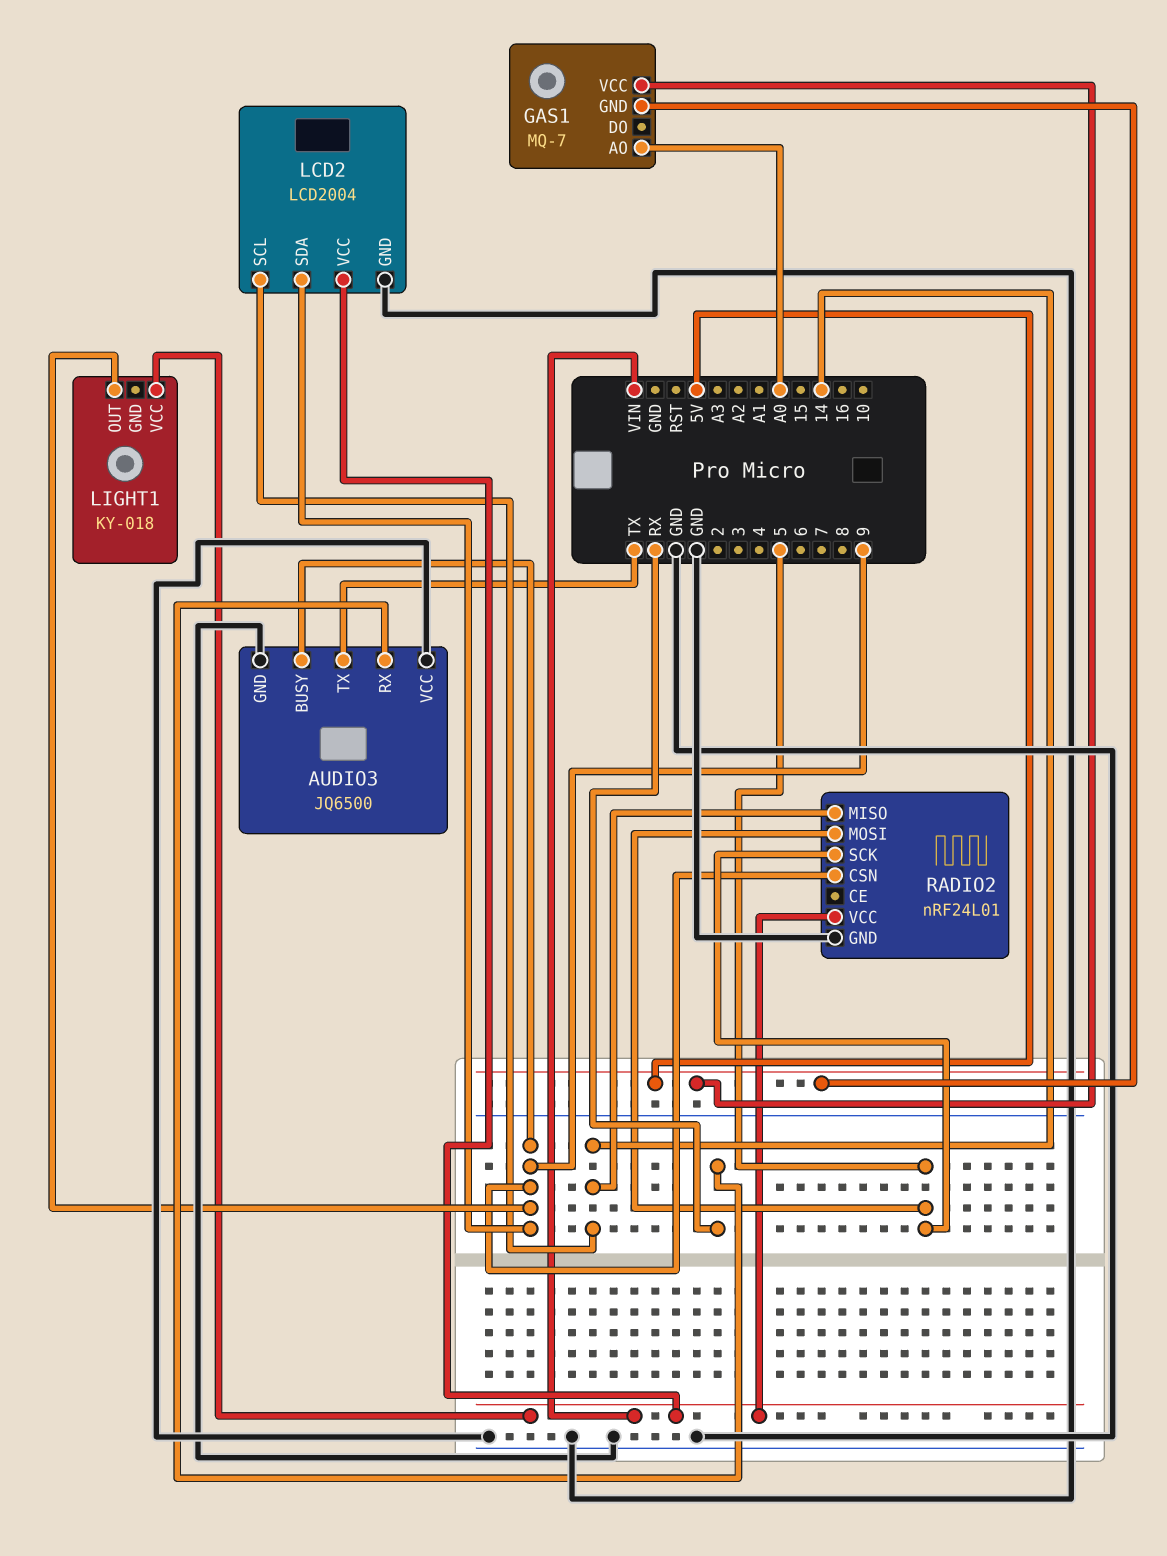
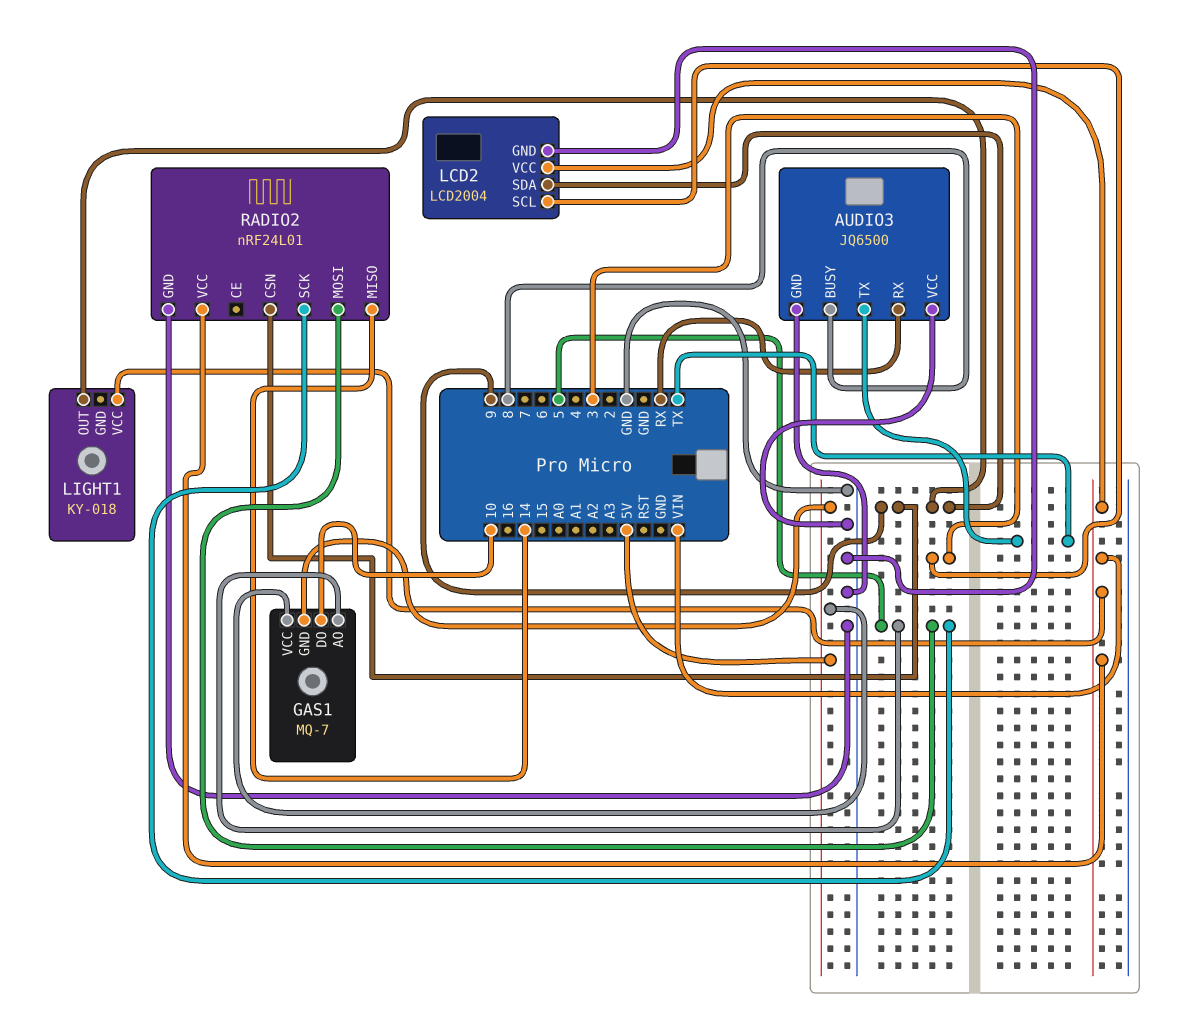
AUDIO3 pin BUSY: 9 -> 8
GAS1 pin AO: A0 -> 5
GAS1 pin DO: none -> 10
LCD2 pin SCL: 14 -> 3

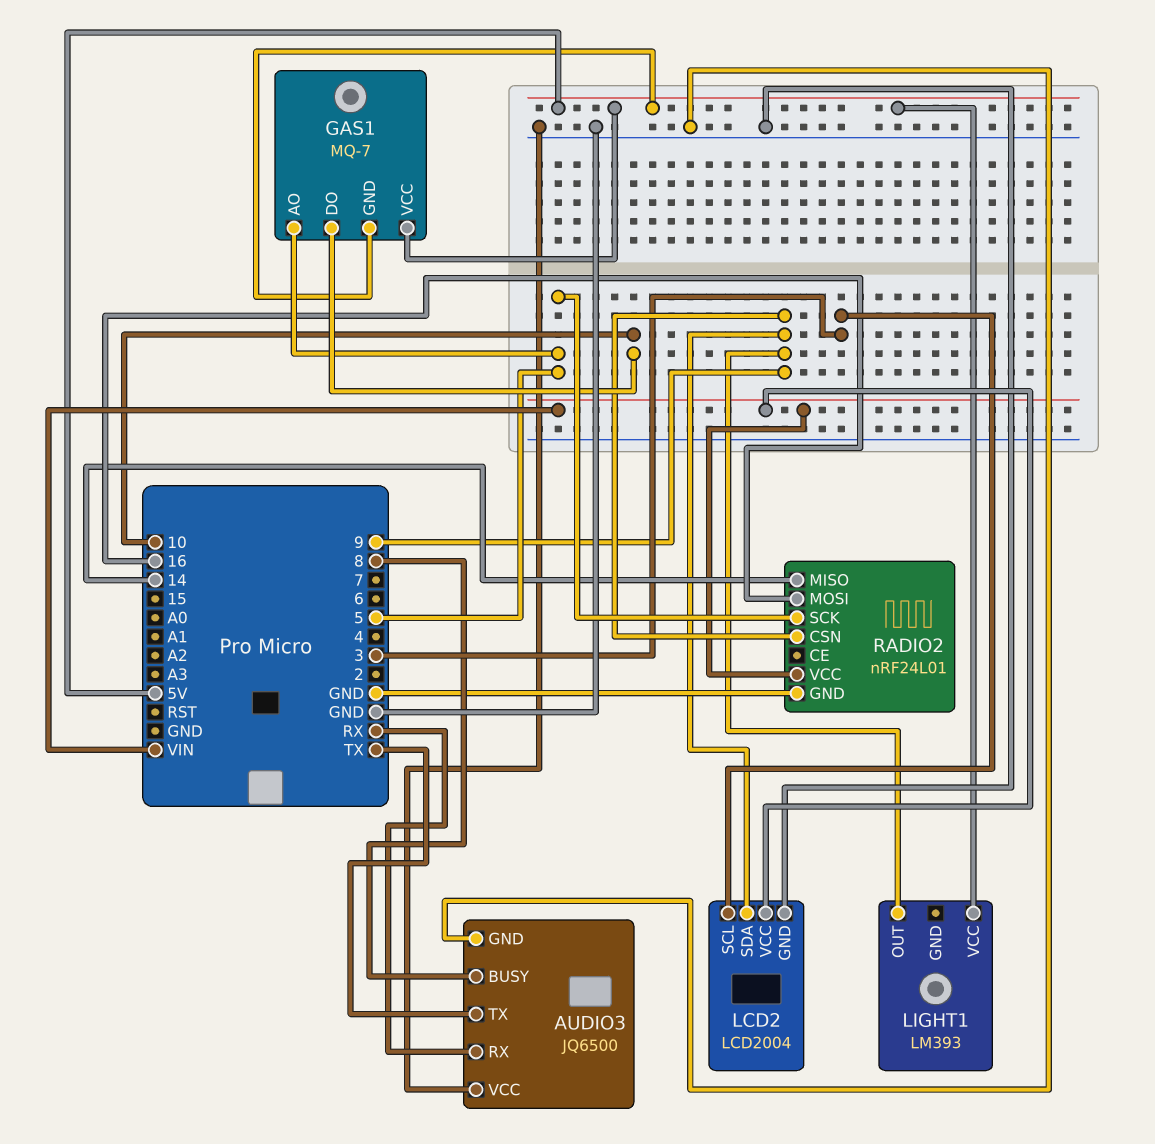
LIGHT1: KY-018 -> LM393
LIGHT1 pin VCC: VIN -> 5V
RADIO2 pin MOSI: 5 -> 16

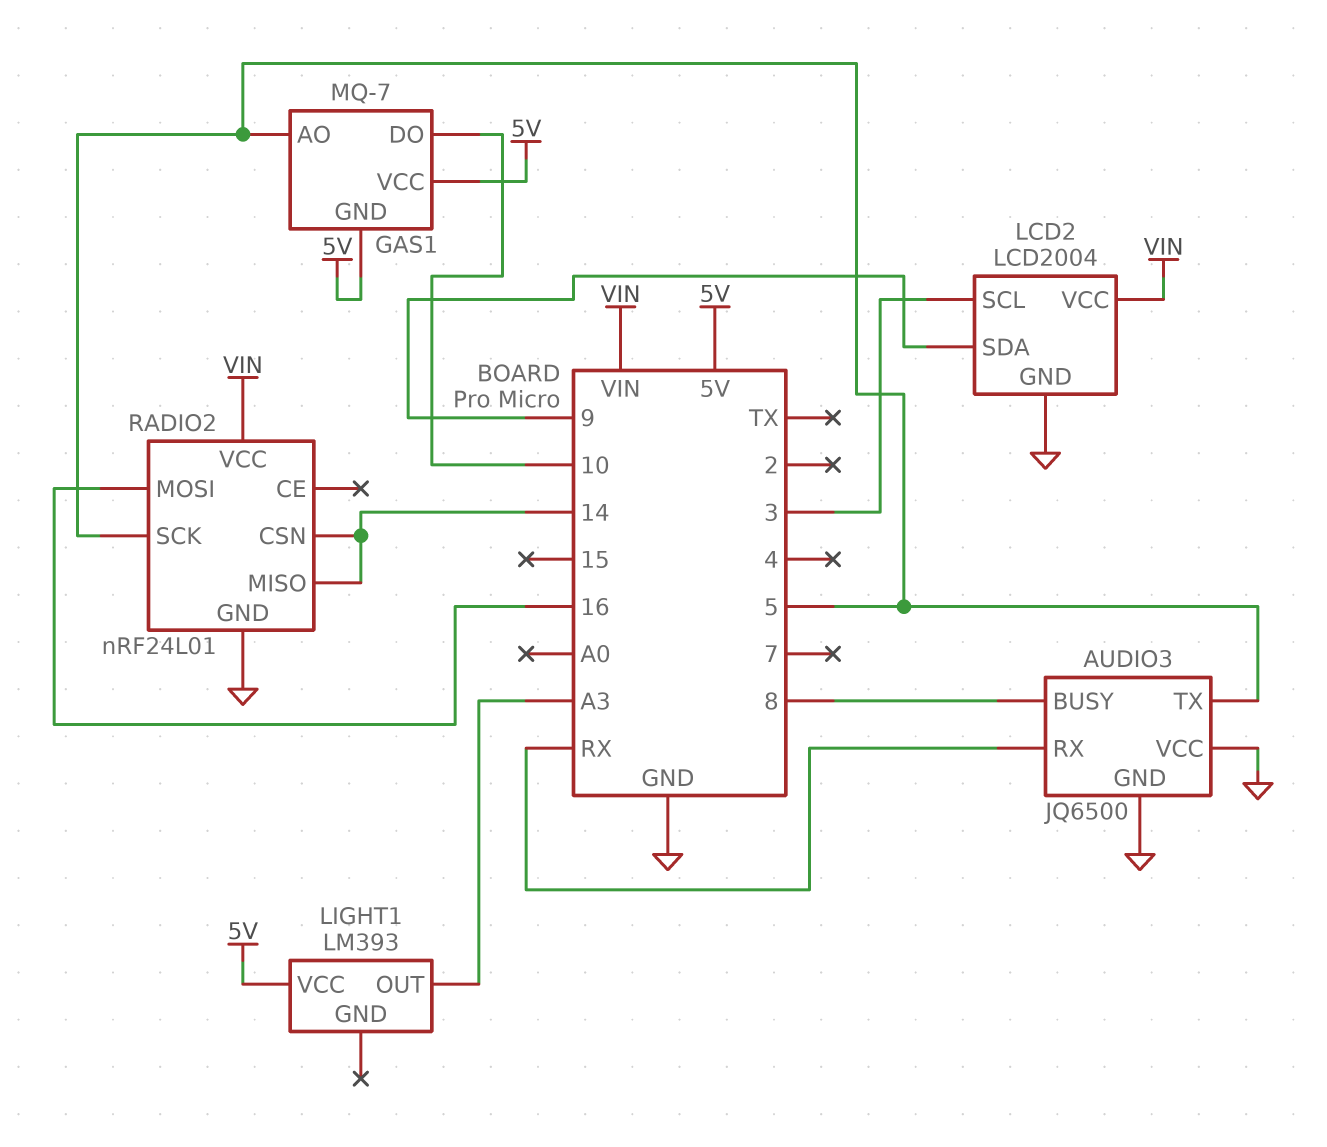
AUDIO3 pin TX: TX -> 5
LIGHT1 pin OUT: 9 -> A3
RADIO2 pin CSN: 9 -> 14

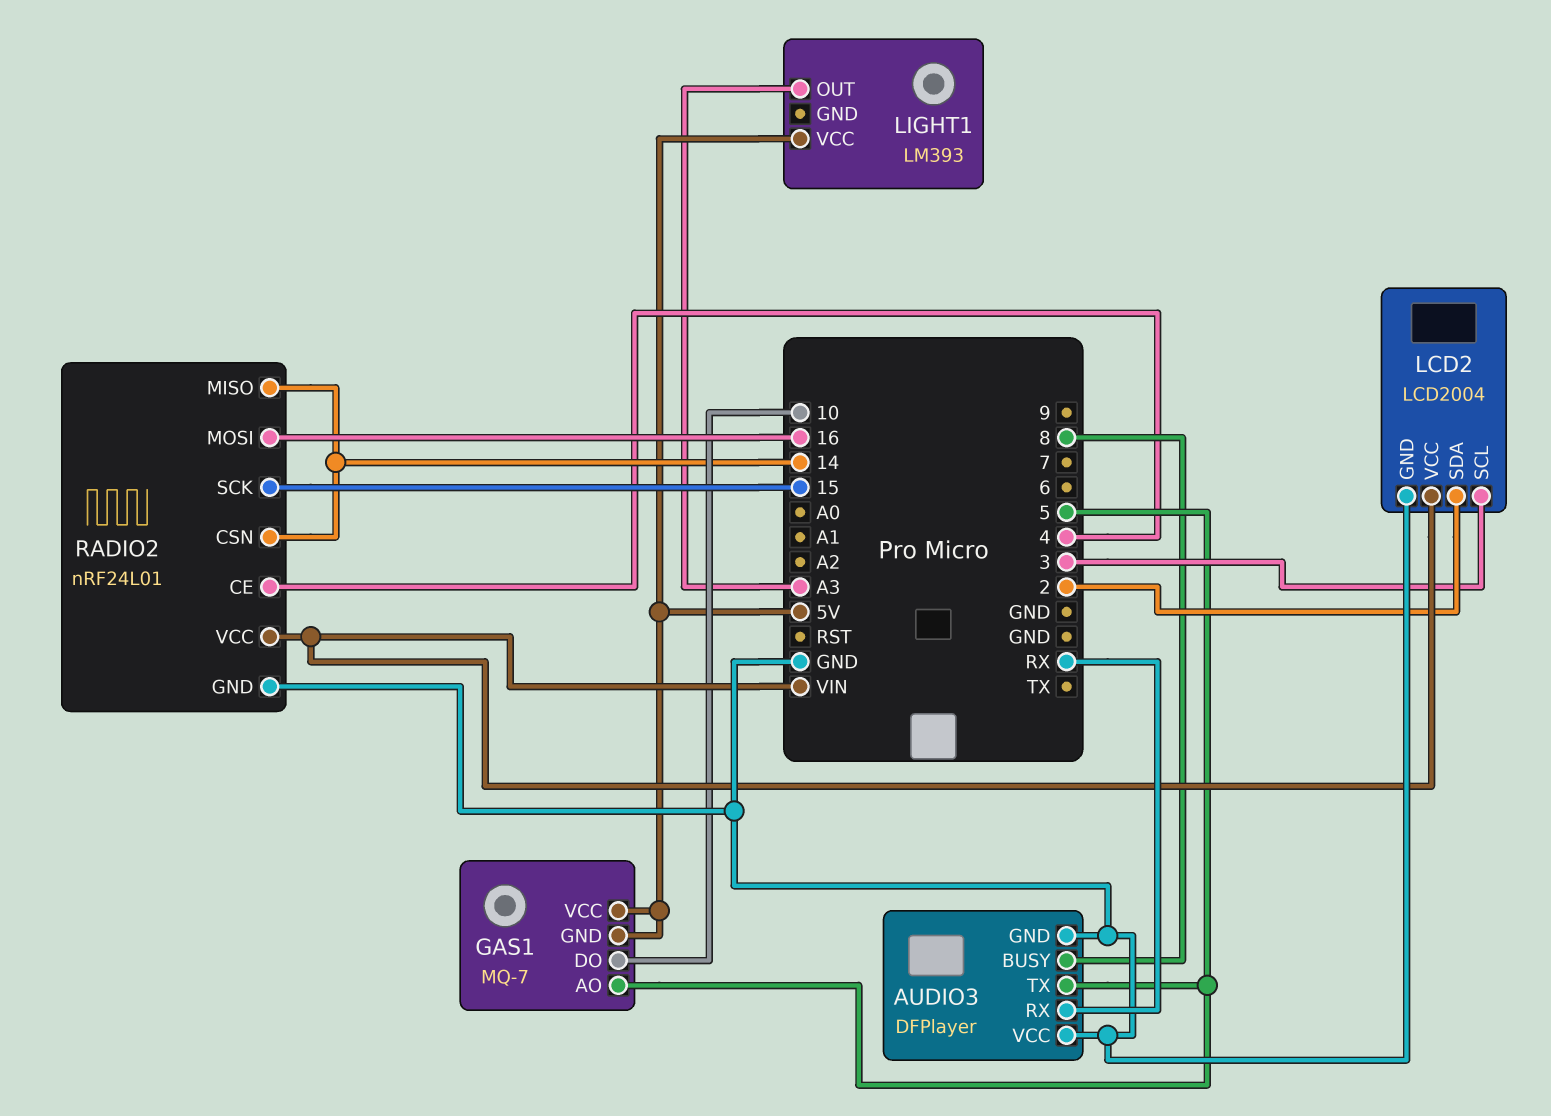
AUDIO3: JQ6500 -> DFPlayer
LCD2 pin SDA: 9 -> 2
RADIO2 pin CE: none -> 4
RADIO2 pin SCK: 5 -> 15

